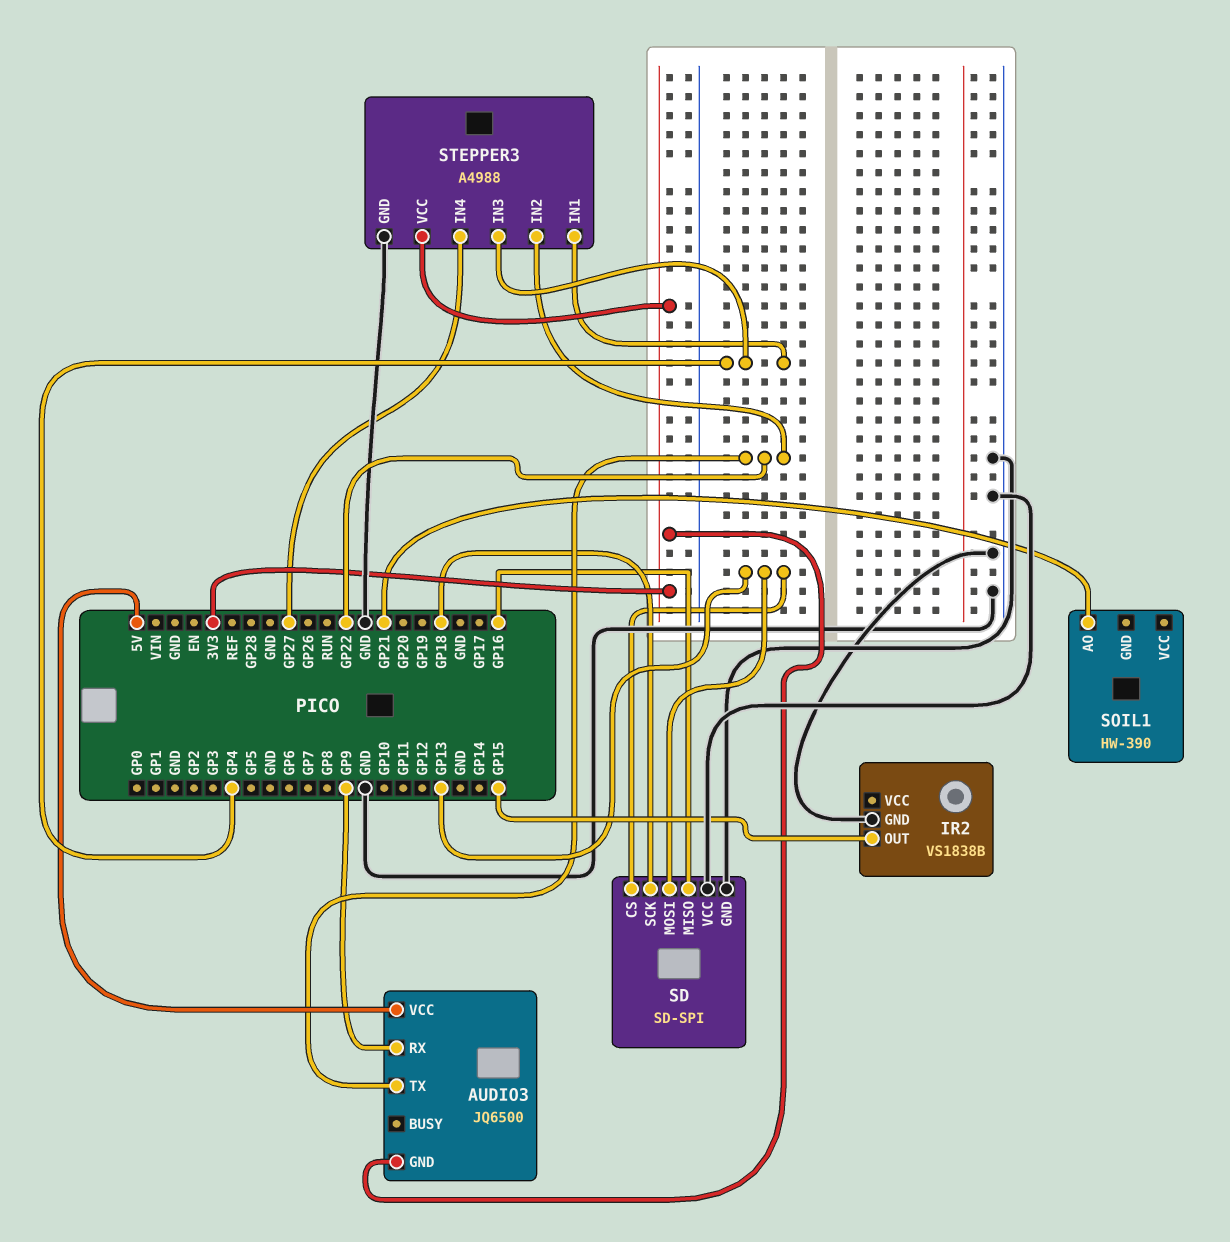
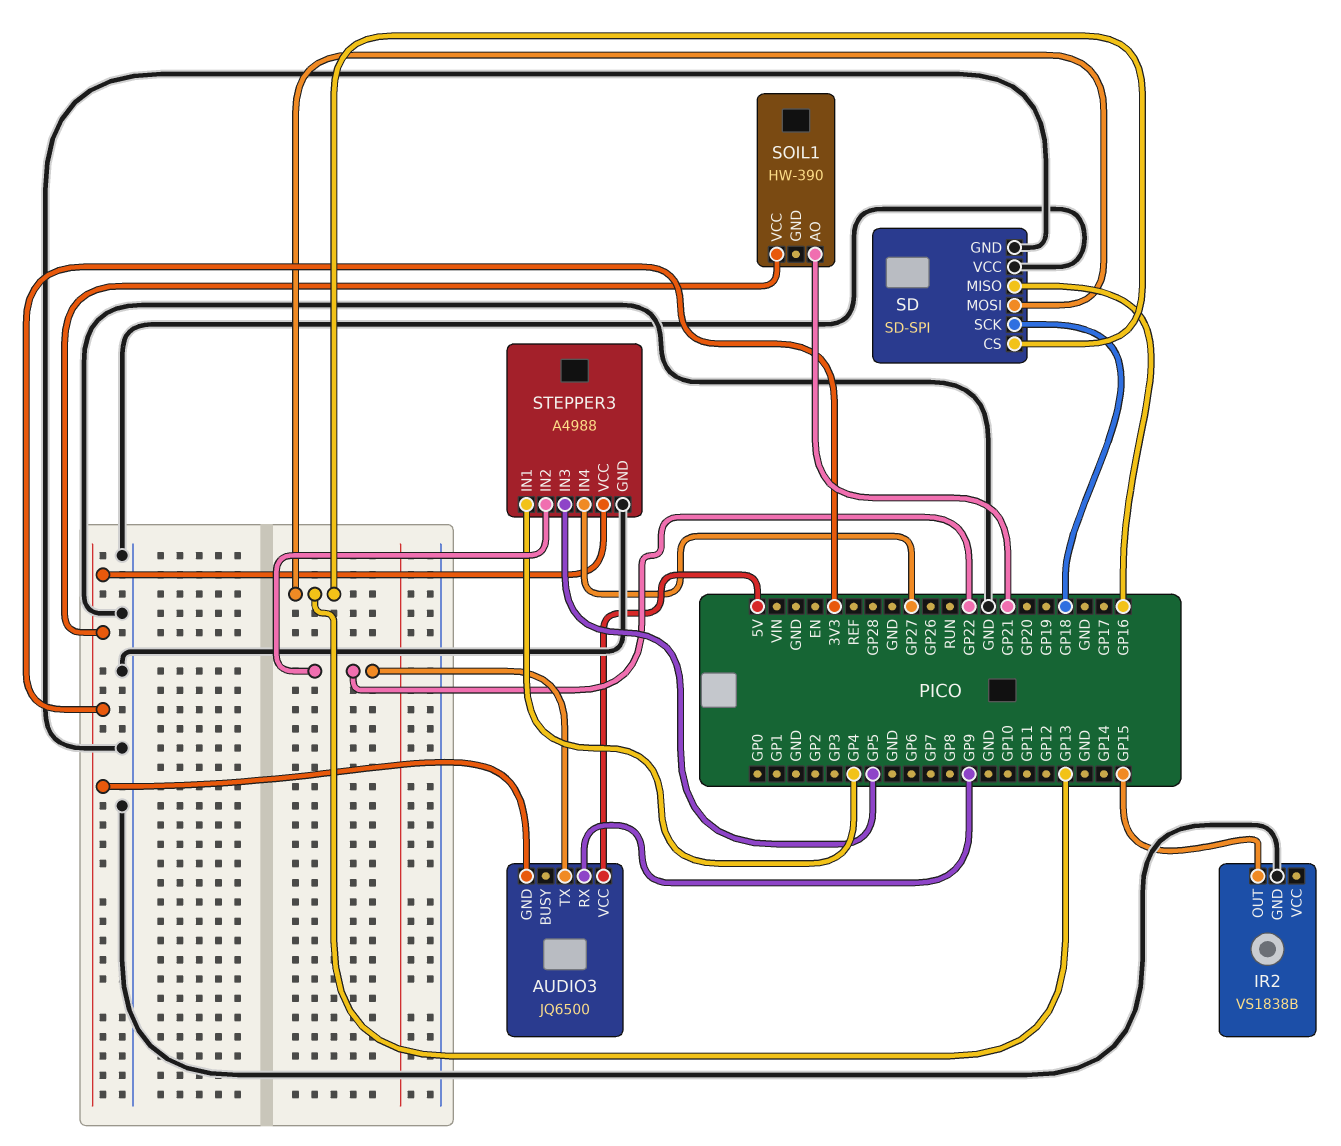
SOIL1 pin VCC: none -> 3V3
STEPPER3 pin IN3: GP4 -> GP5

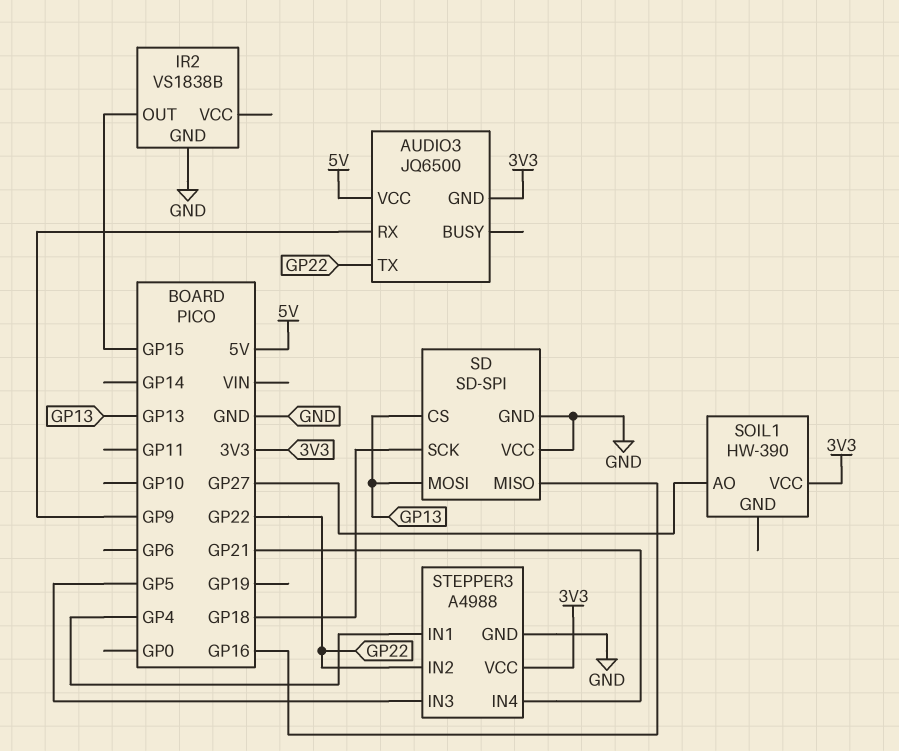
SOIL1 pin AO: GP21 -> GP27
STEPPER3 pin IN4: GP27 -> GP21

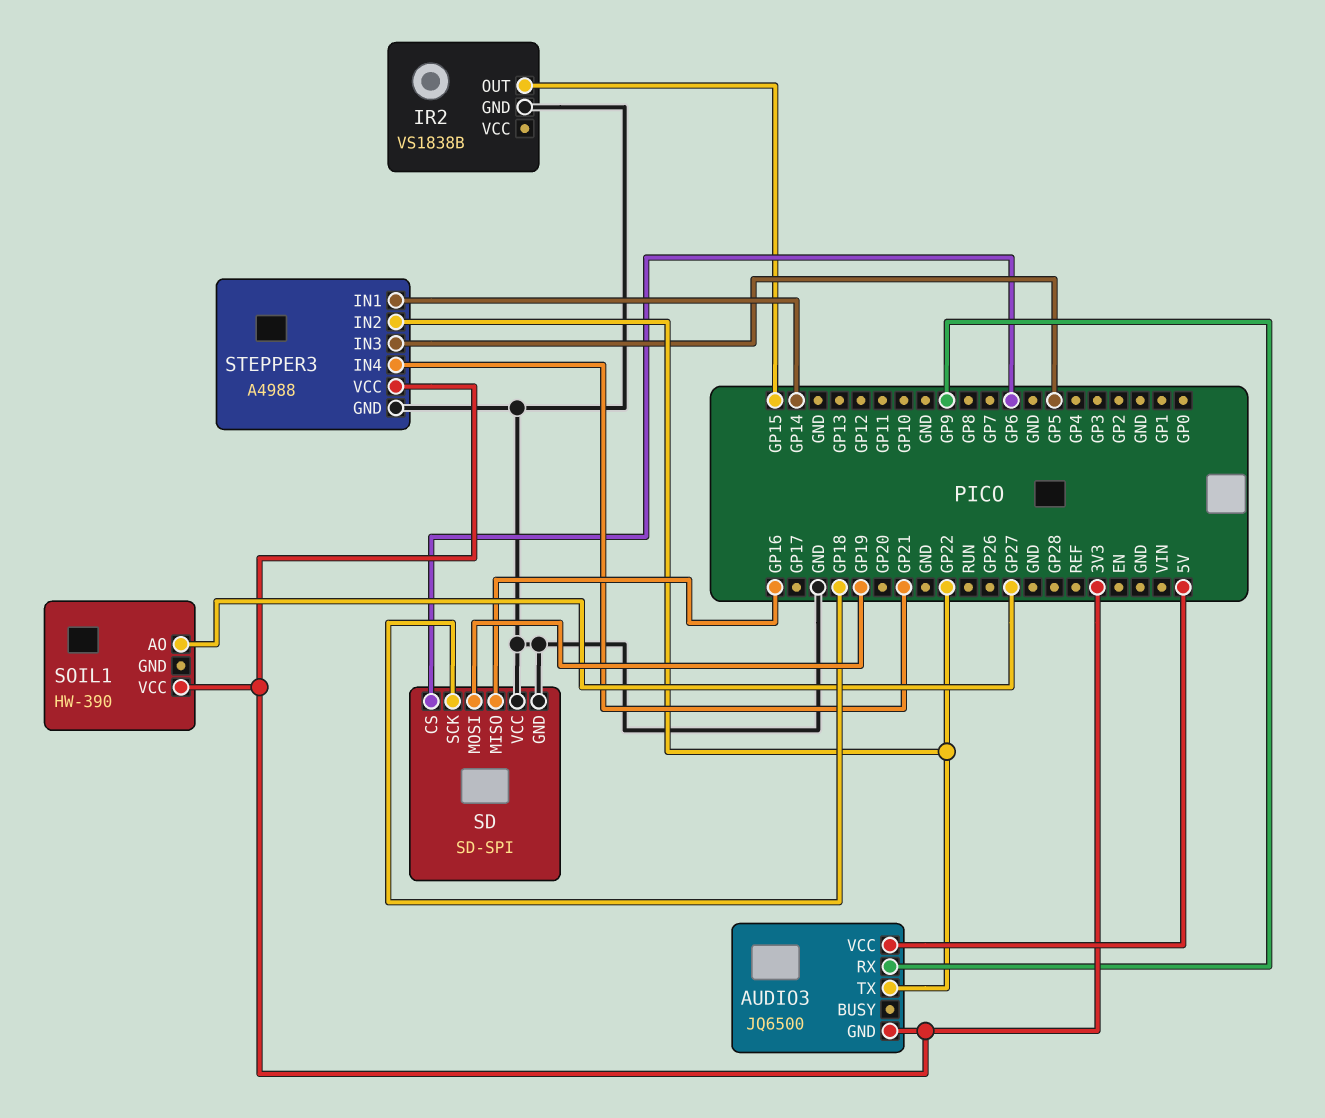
SD pin CS: GP13 -> GP6
SD pin MOSI: GP13 -> GP19
STEPPER3 pin IN1: GP4 -> GP14

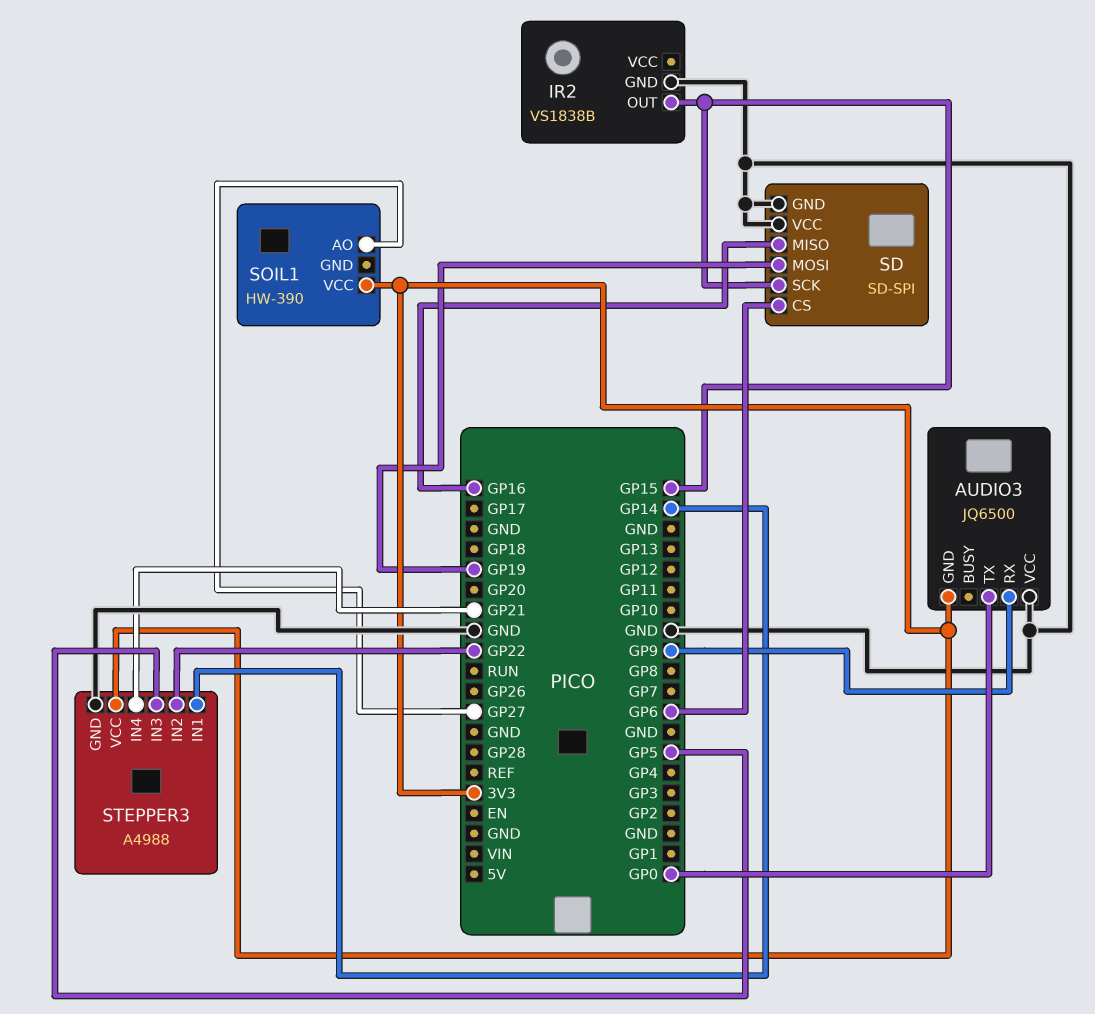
AUDIO3 pin TX: GP22 -> GP0
AUDIO3 pin VCC: 5V -> GND
SD pin SCK: GP18 -> GP15

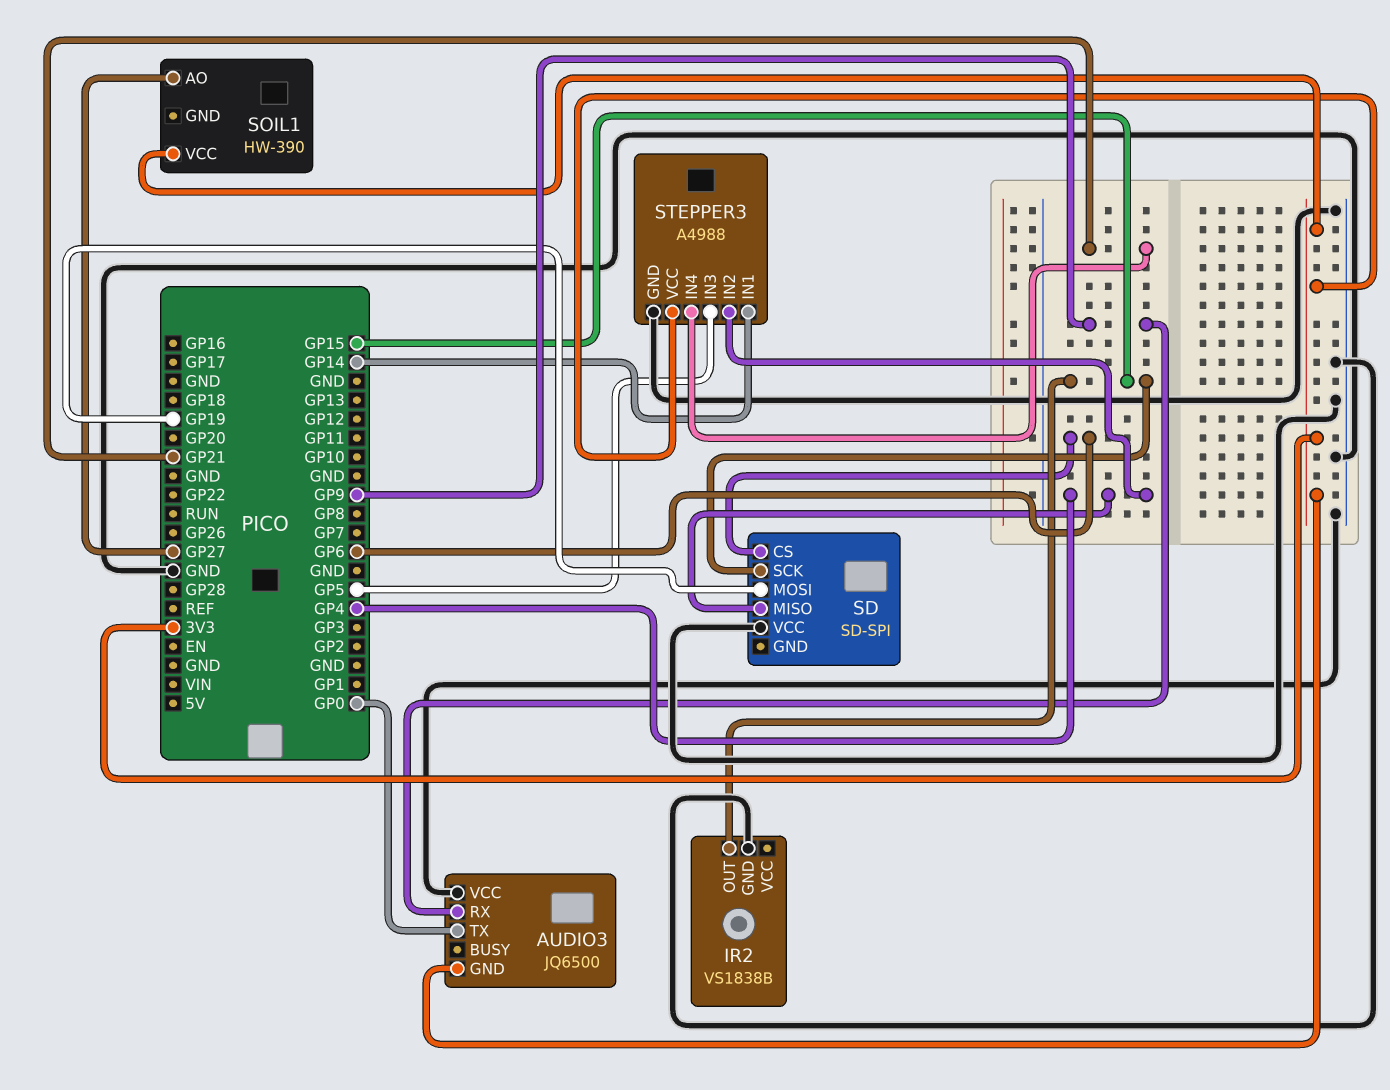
SD pin GND: GND -> none
SD pin MISO: GP16 -> GP4
STEPPER3 pin IN2: GP22 -> GP4

